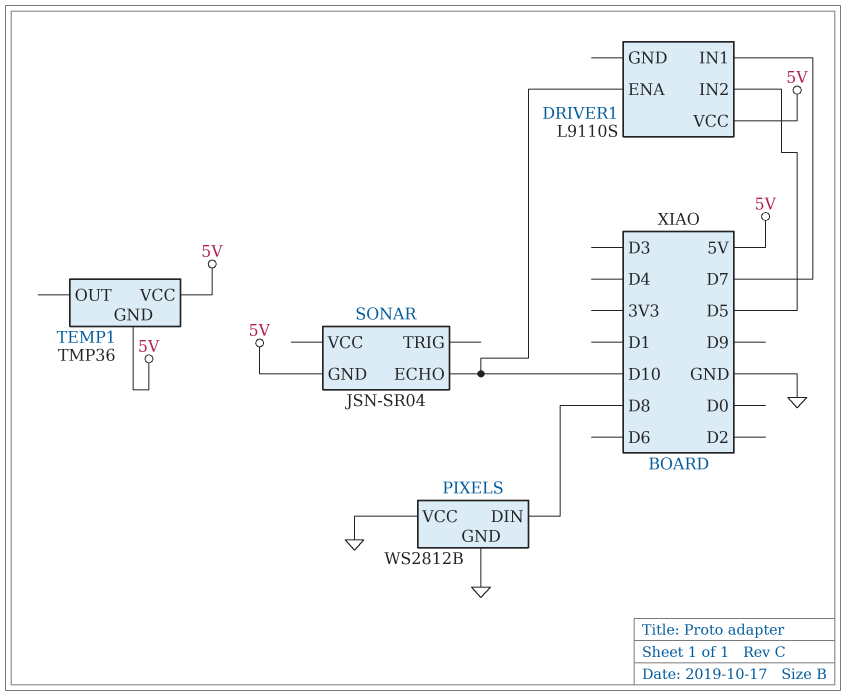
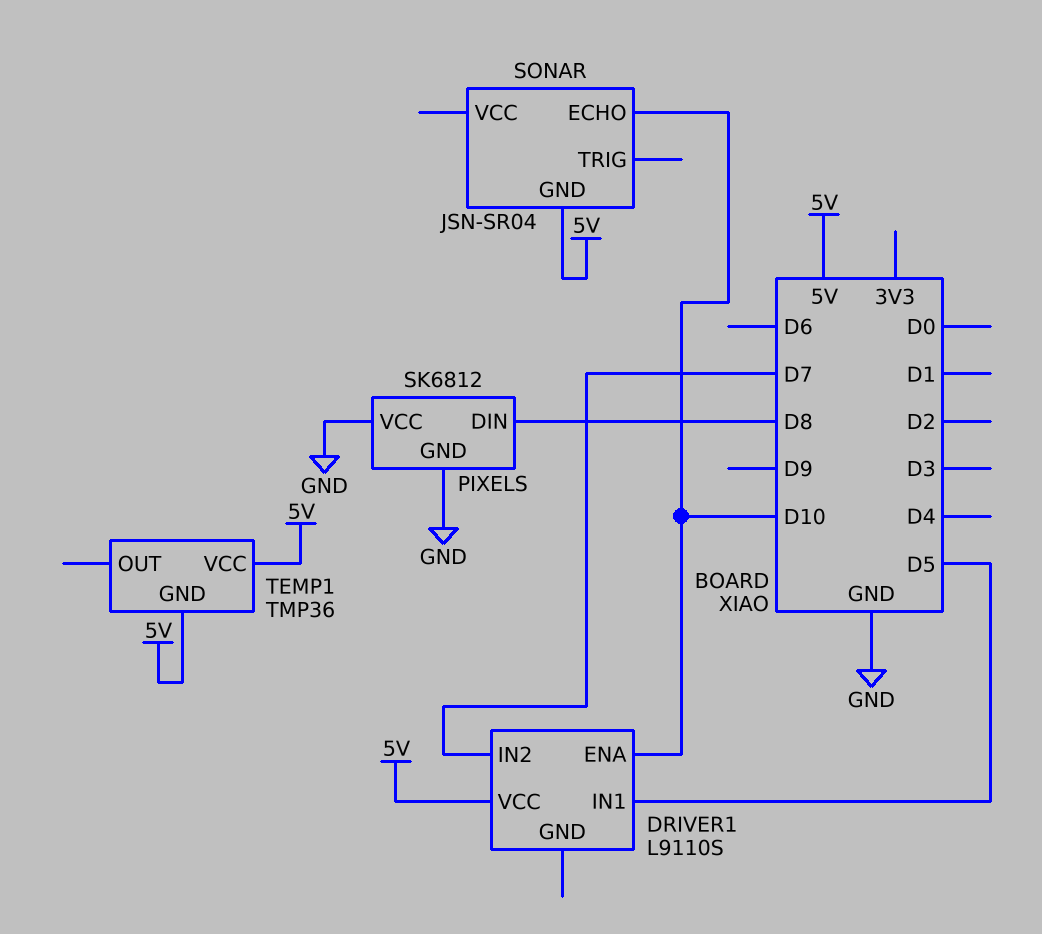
DRIVER1 pin IN1: D7 -> D5
DRIVER1 pin IN2: D5 -> D7
PIXELS: WS2812B -> SK6812

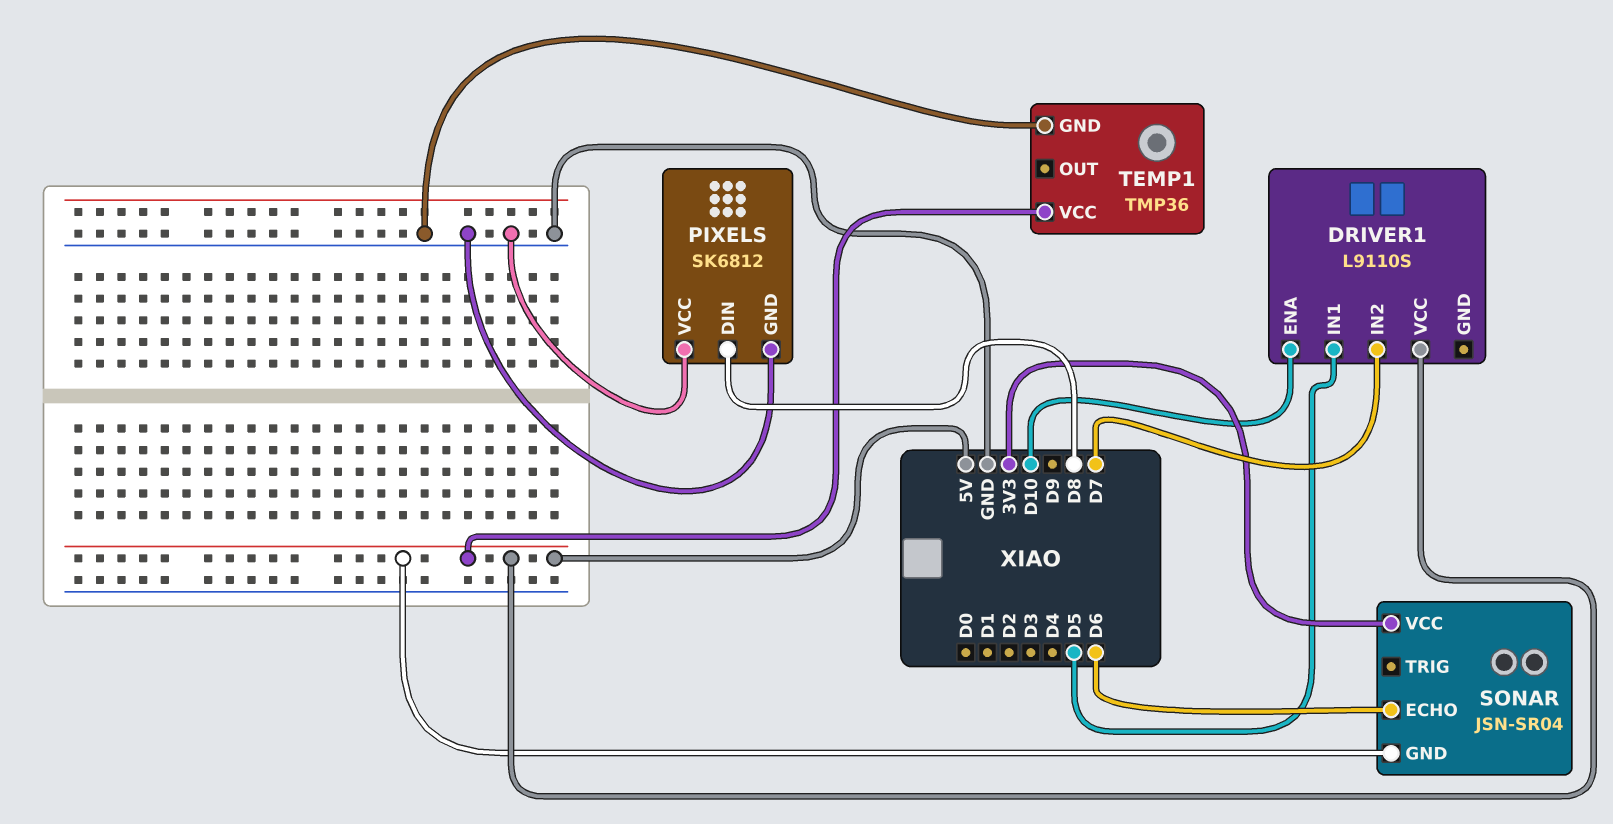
SONAR pin ECHO: D10 -> D6
SONAR pin VCC: none -> 3V3
TEMP1 pin GND: 5V -> GND

